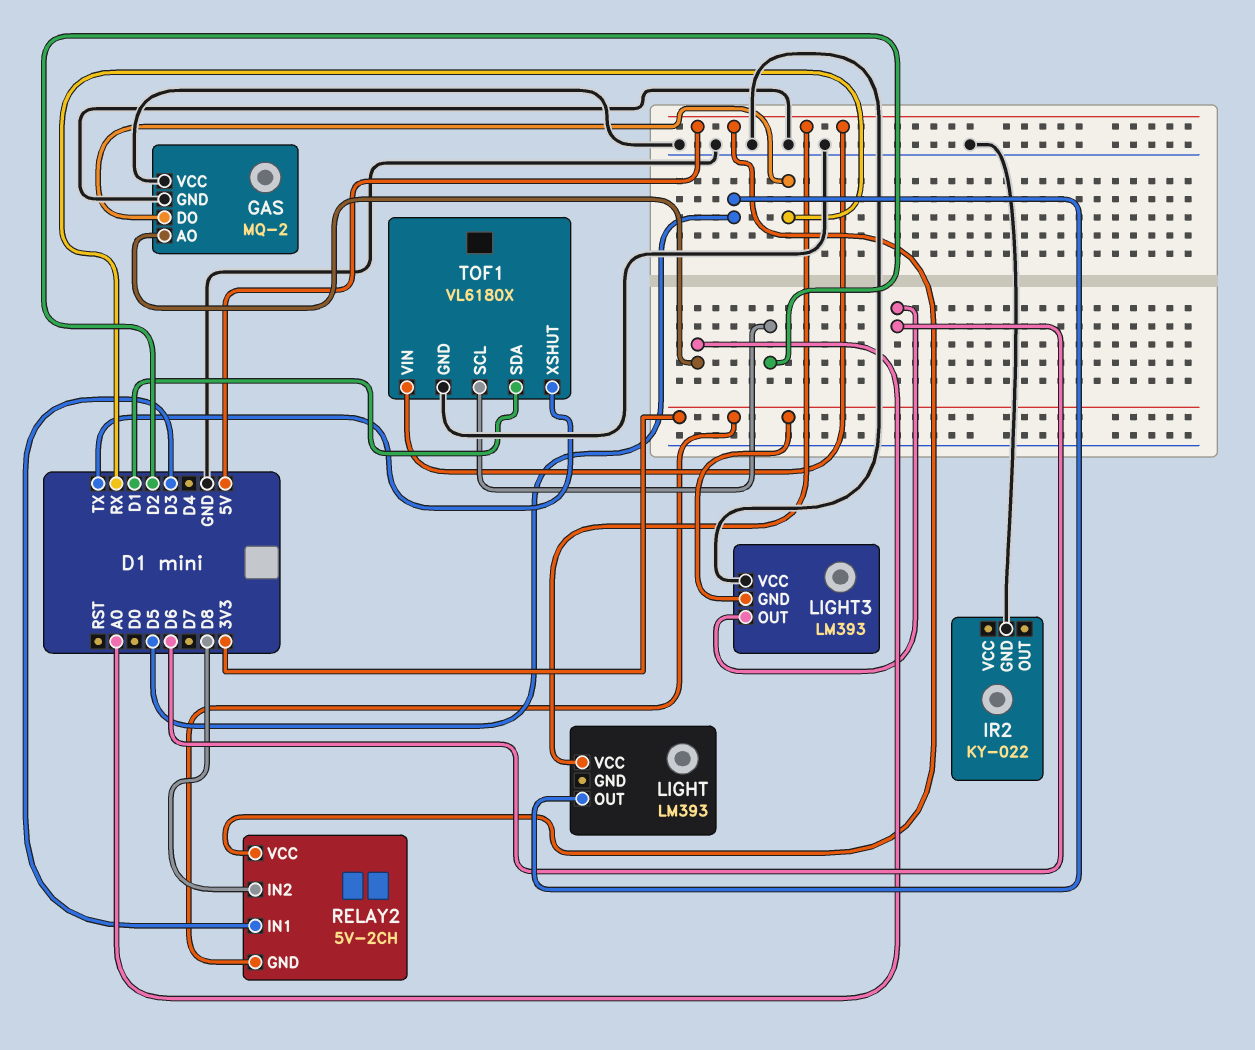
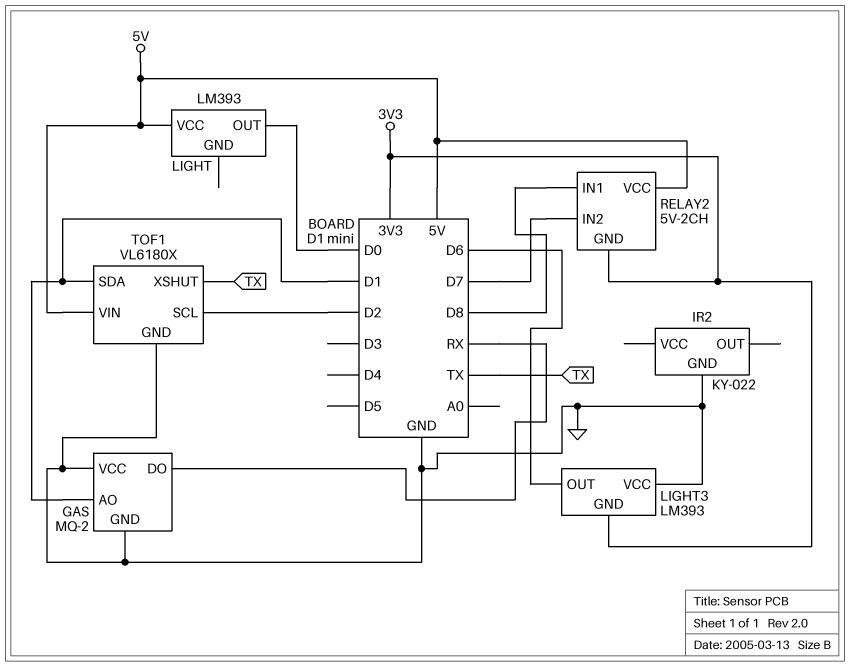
GAS pin AO: A0 -> D1
LIGHT pin OUT: D5 -> D0
RELAY2 pin IN1: D3 -> D8
RELAY2 pin IN2: D8 -> D7

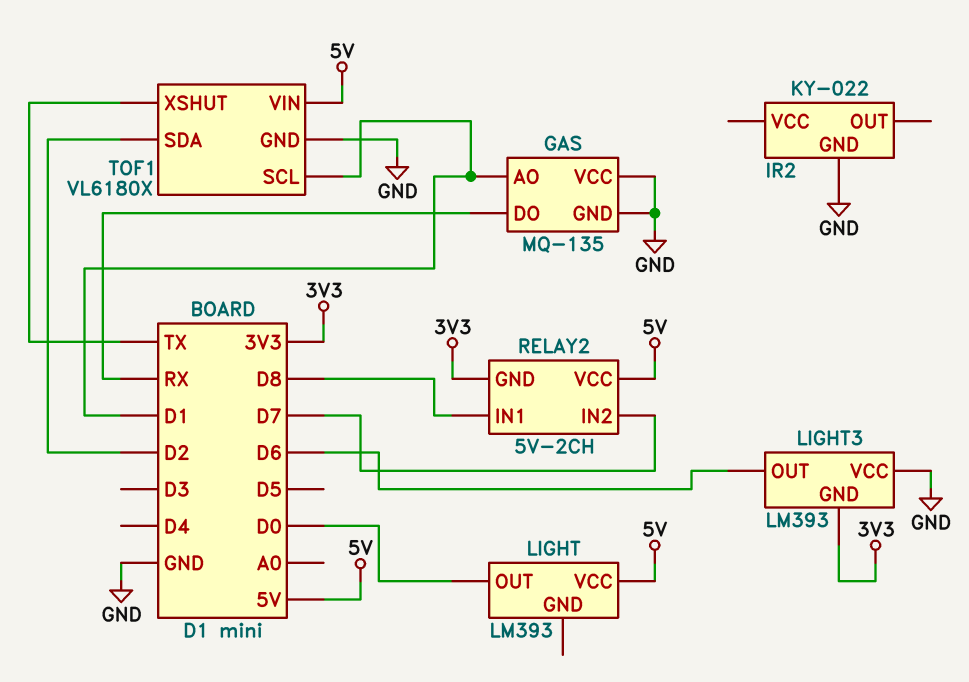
GAS: MQ-2 -> MQ-135
TOF1 pin SCL: D2 -> D1
TOF1 pin SDA: D1 -> D2

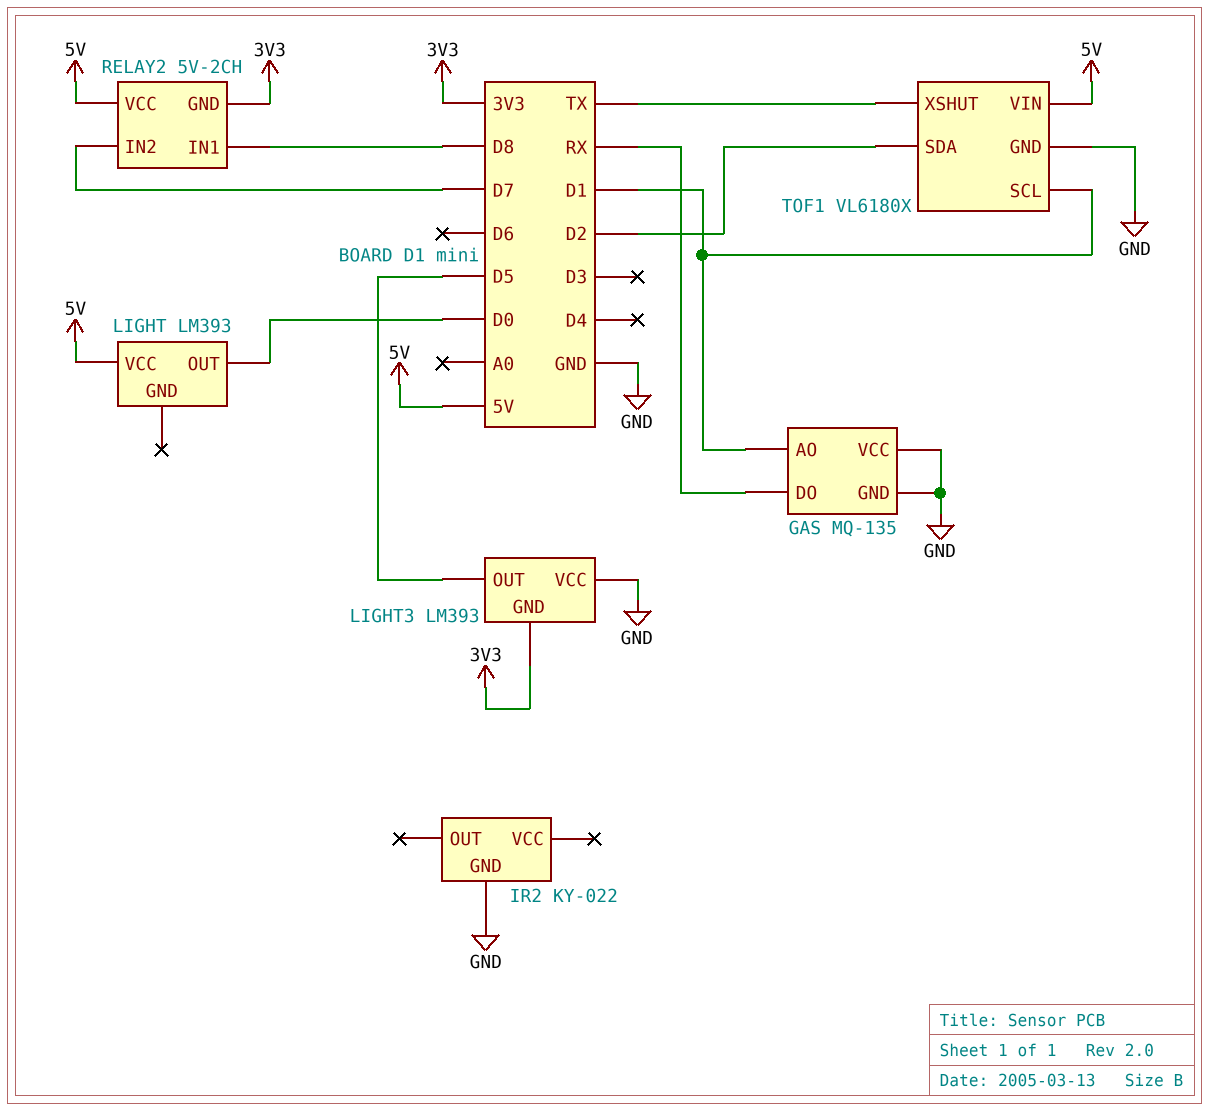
LIGHT3 pin OUT: D6 -> D5

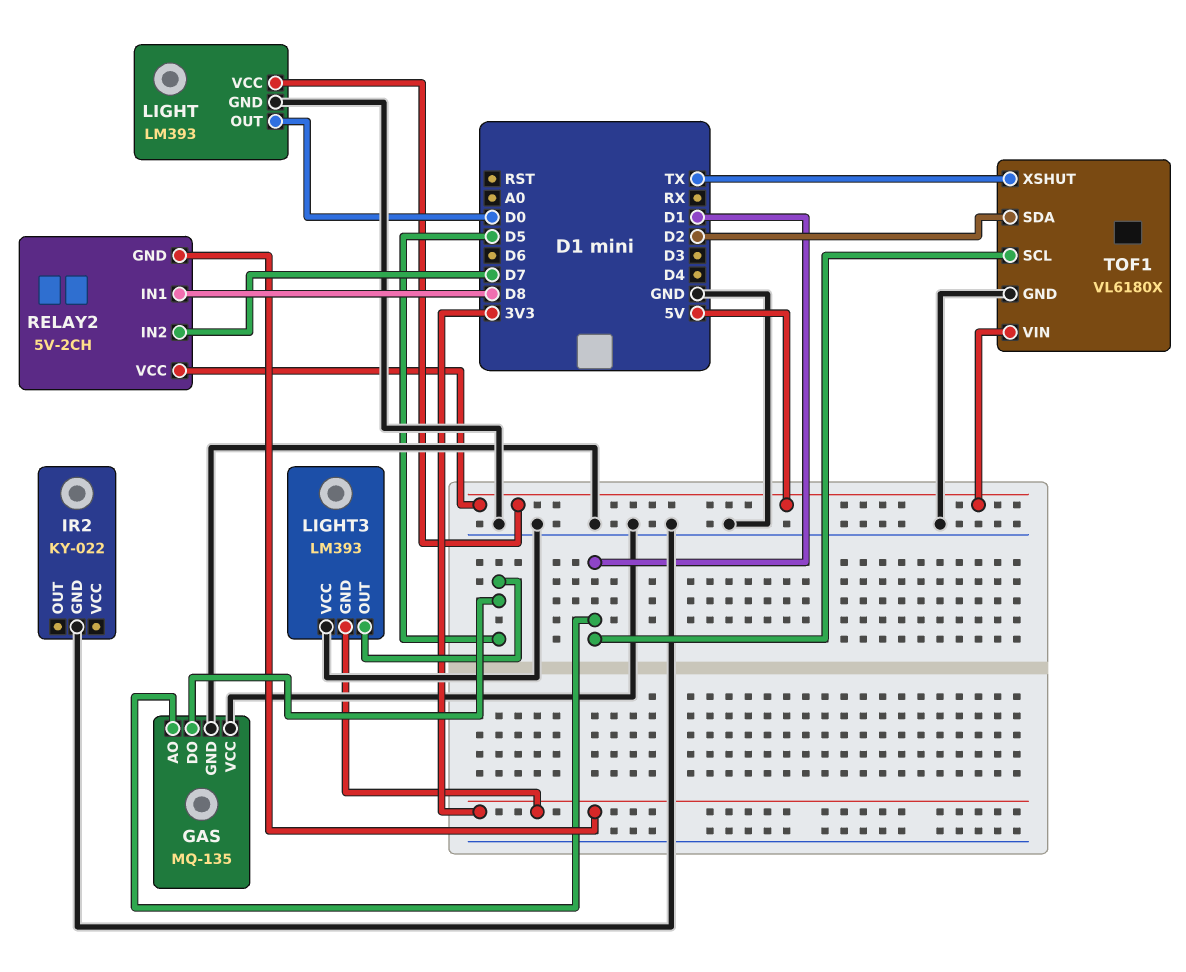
GAS pin DO: RX -> D5
LIGHT pin GND: none -> GND

